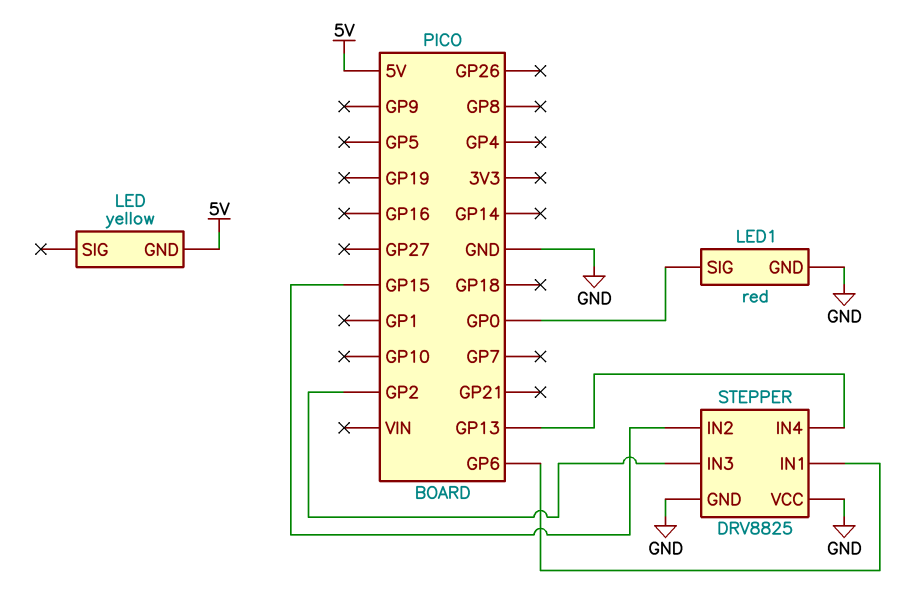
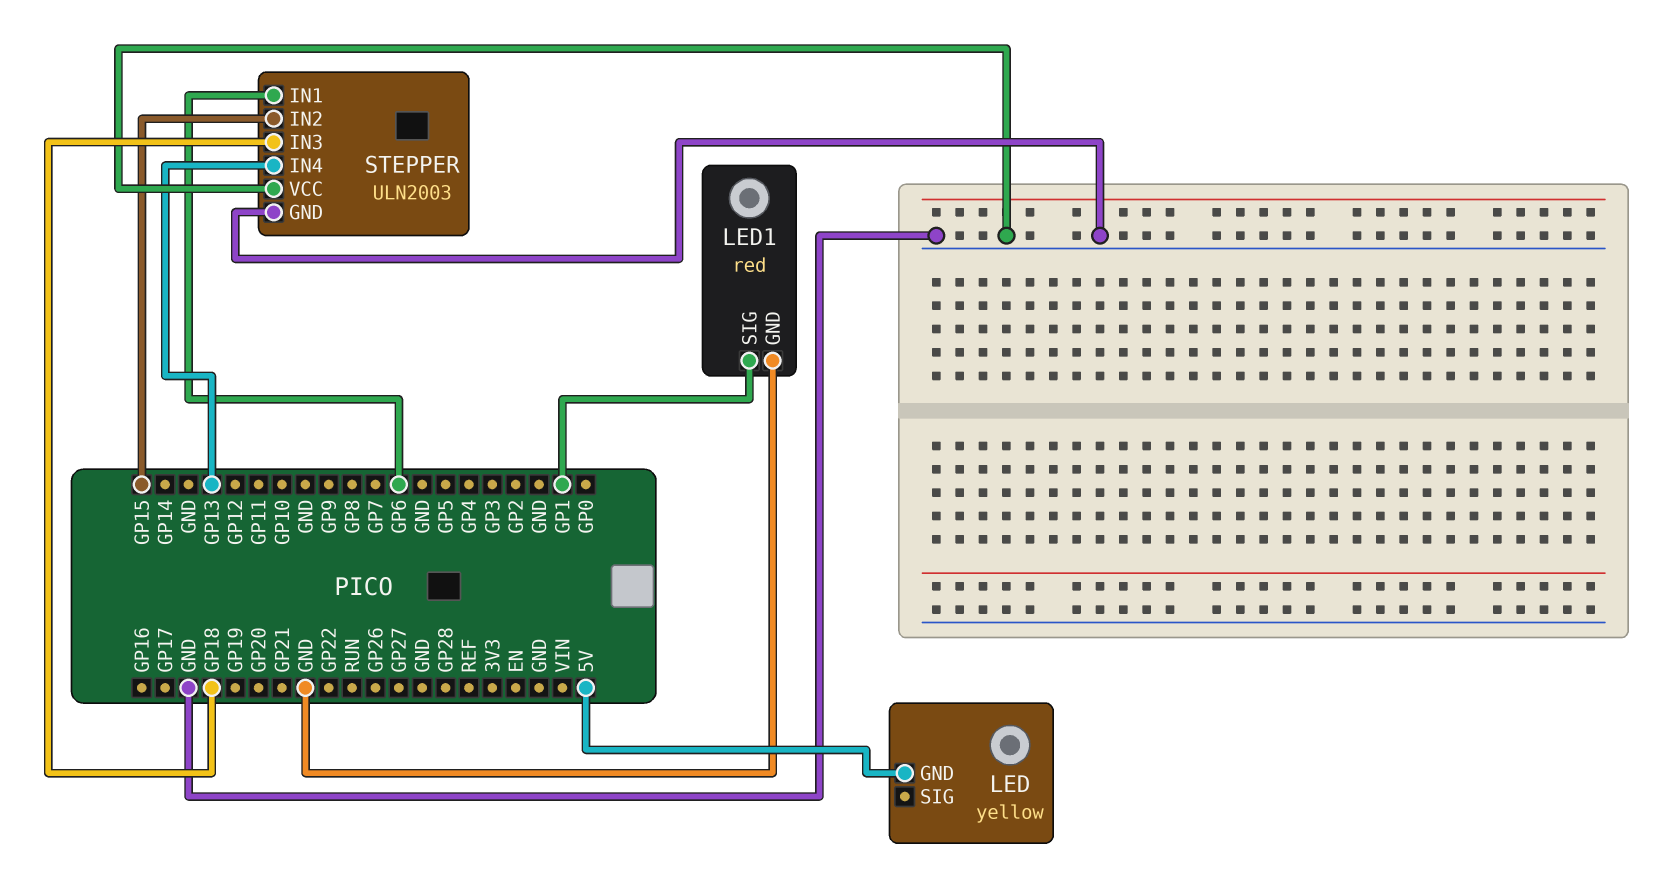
LED1 pin SIG: GP0 -> GP1
STEPPER: DRV8825 -> ULN2003
STEPPER pin IN3: GP2 -> GP18

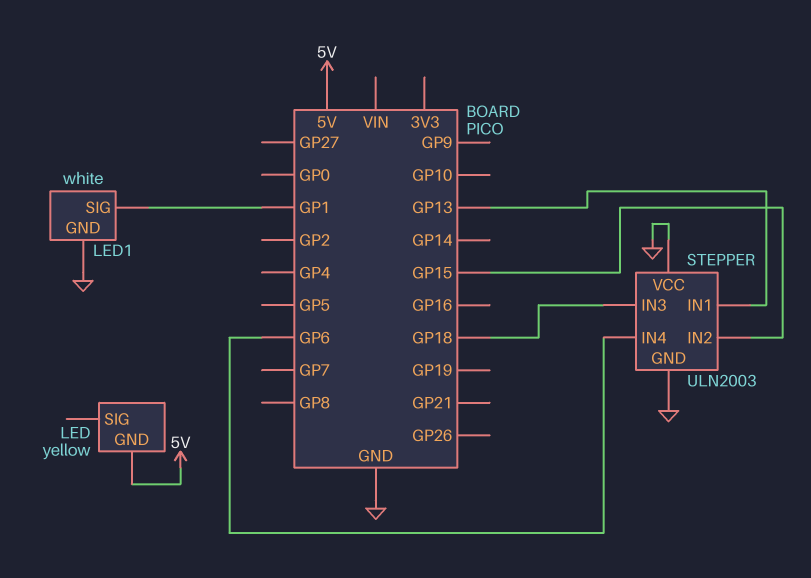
LED1: red -> white
STEPPER pin IN1: GP6 -> GP13
STEPPER pin IN4: GP13 -> GP6

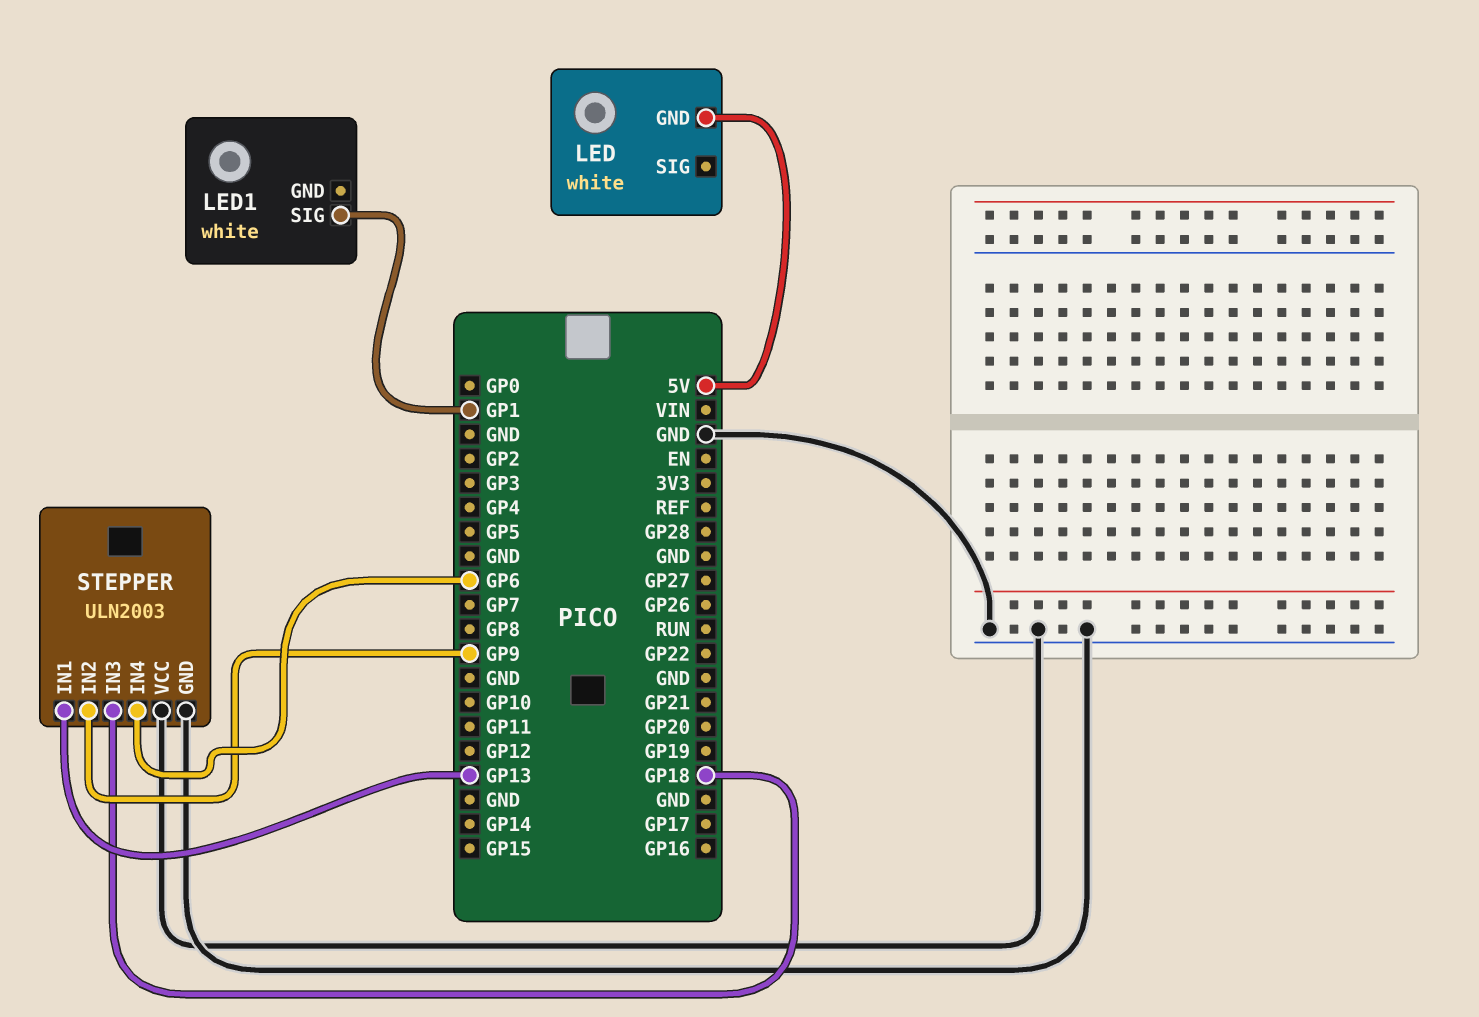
LED: yellow -> white
LED1 pin GND: GND -> none
STEPPER pin IN2: GP15 -> GP9

